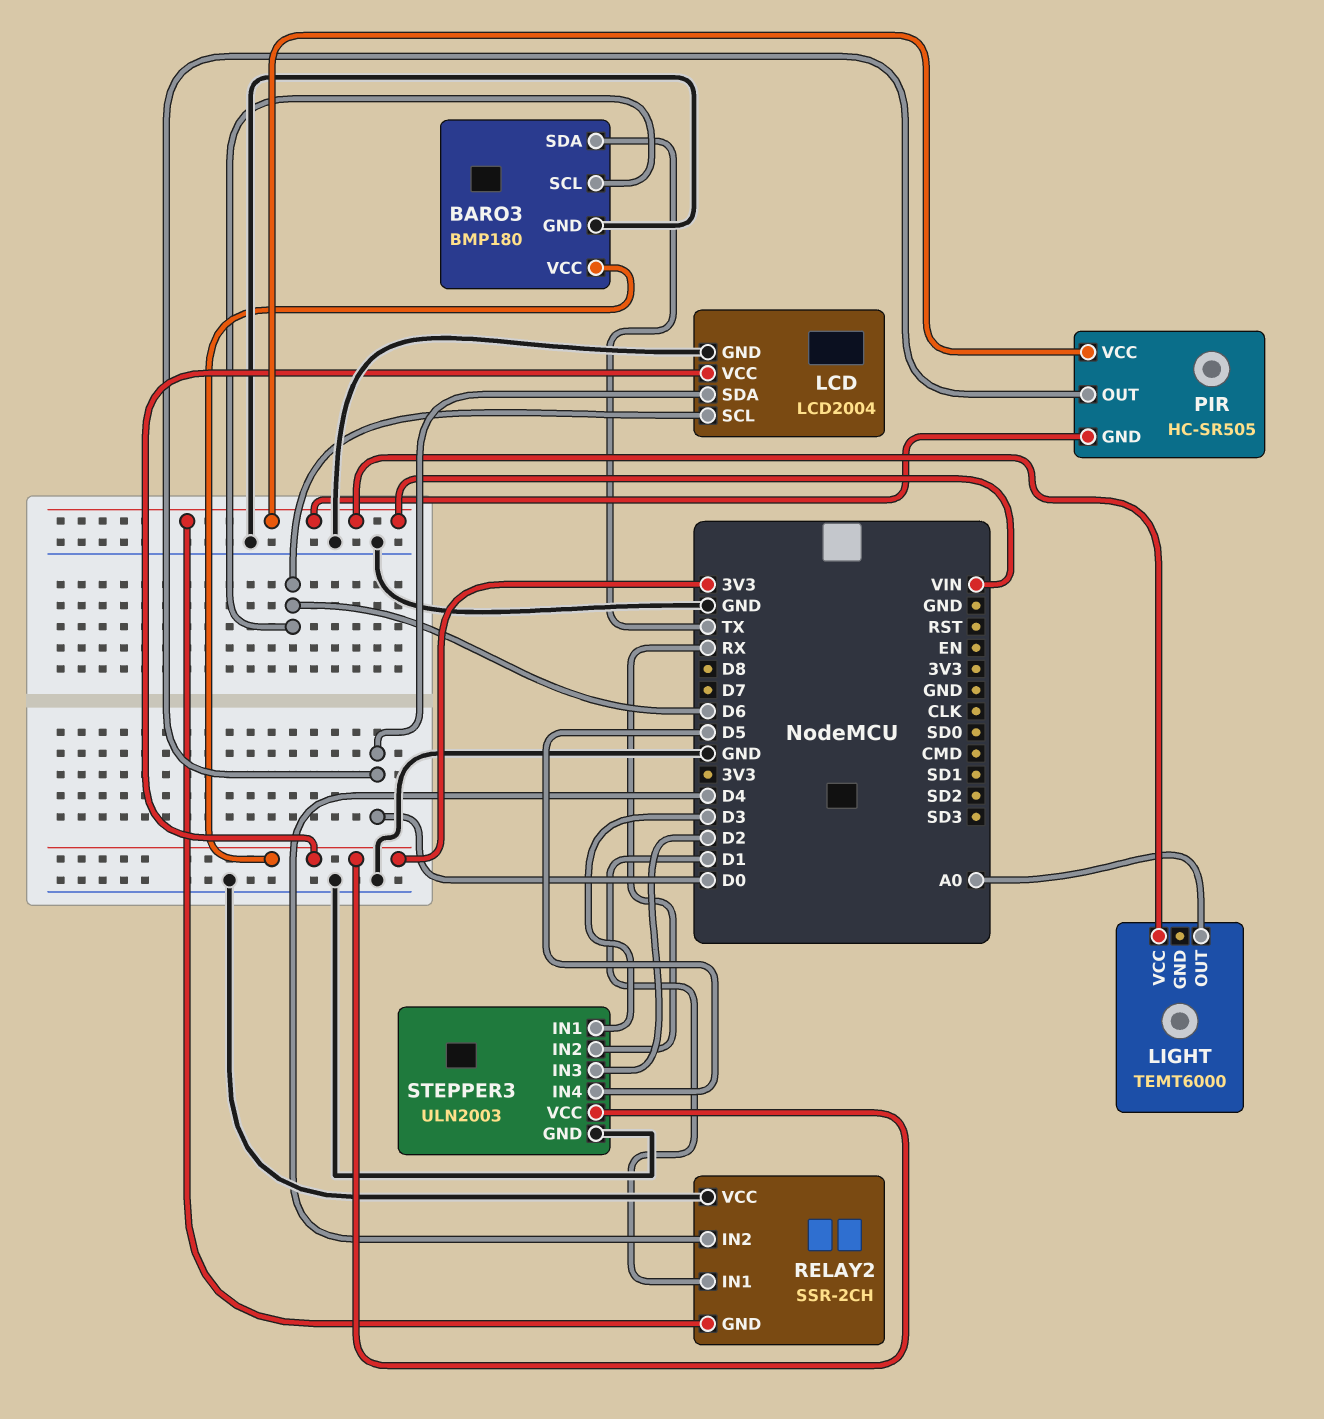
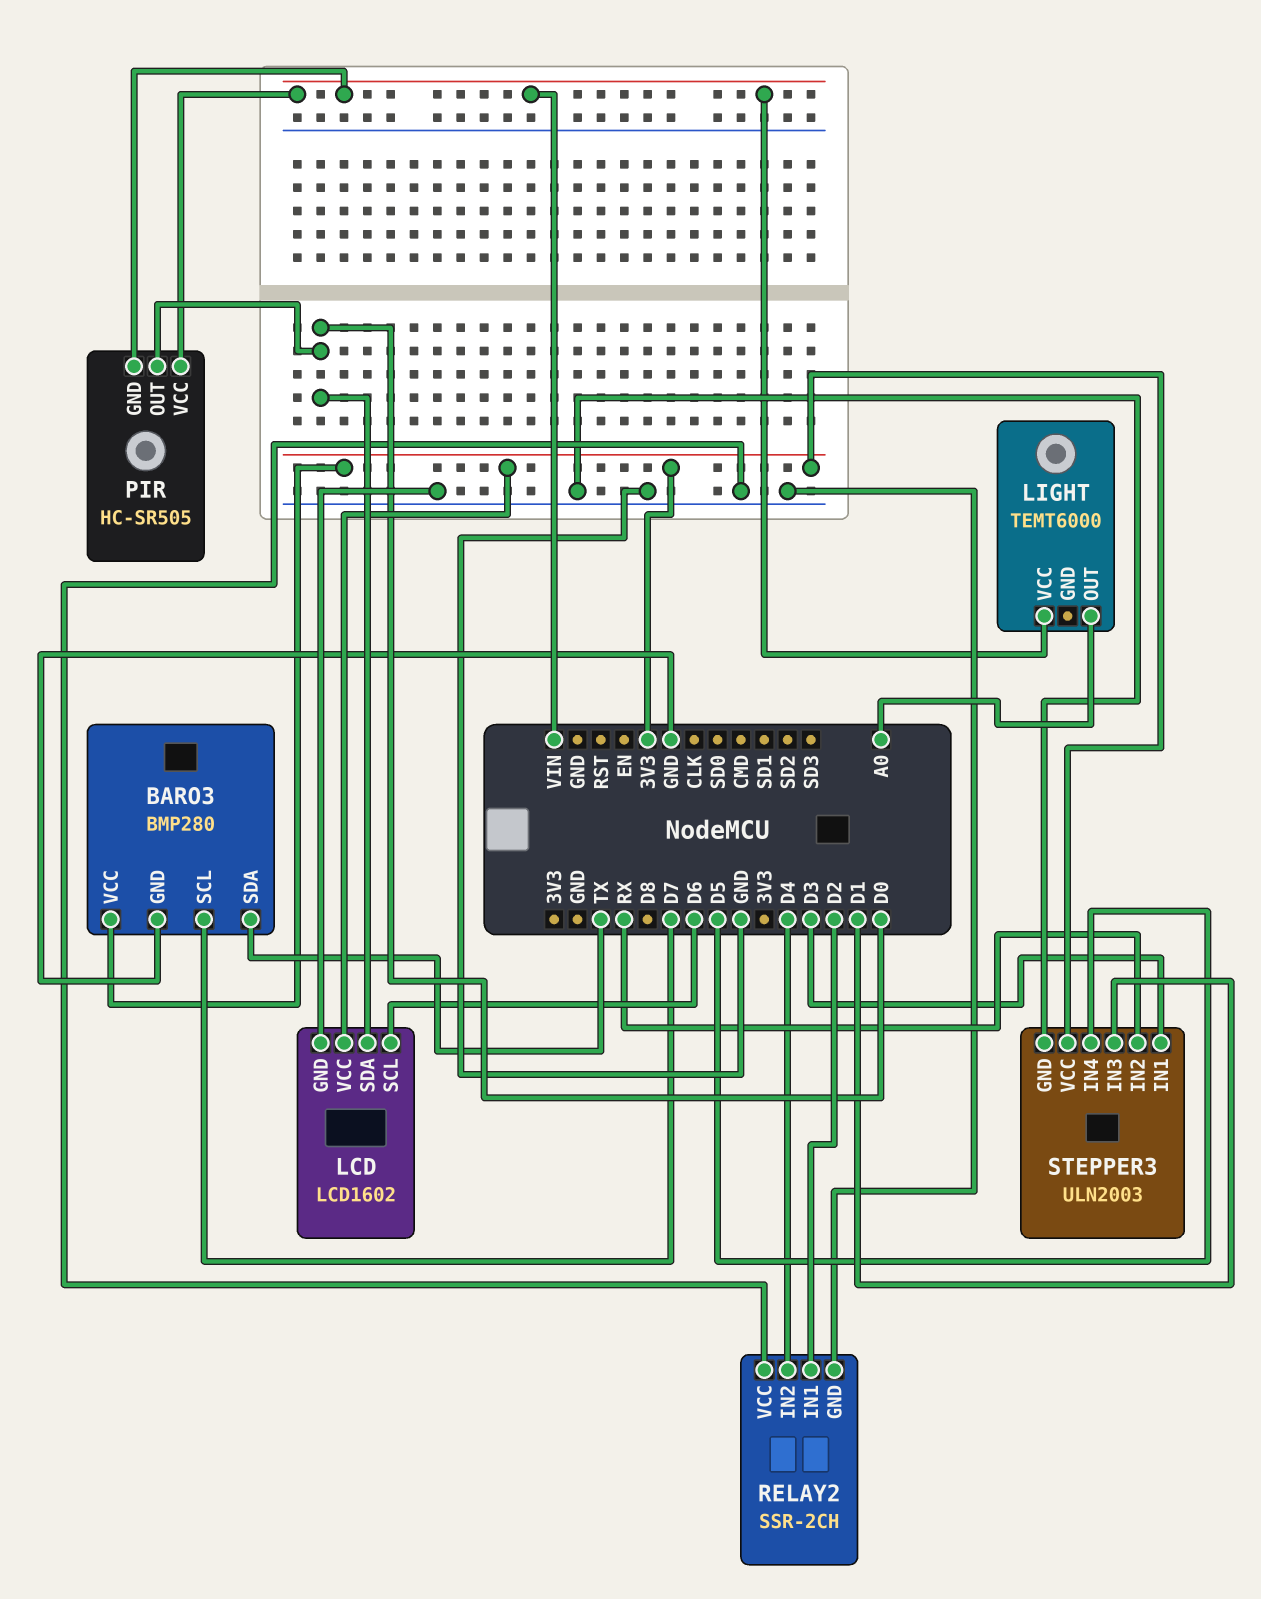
BARO3: BMP180 -> BMP280
BARO3 pin SCL: D6 -> D7
LCD: LCD2004 -> LCD1602
RELAY2 pin GND: VIN -> GND
RELAY2 pin IN1: D1 -> D2
STEPPER3 pin IN3: D2 -> D1

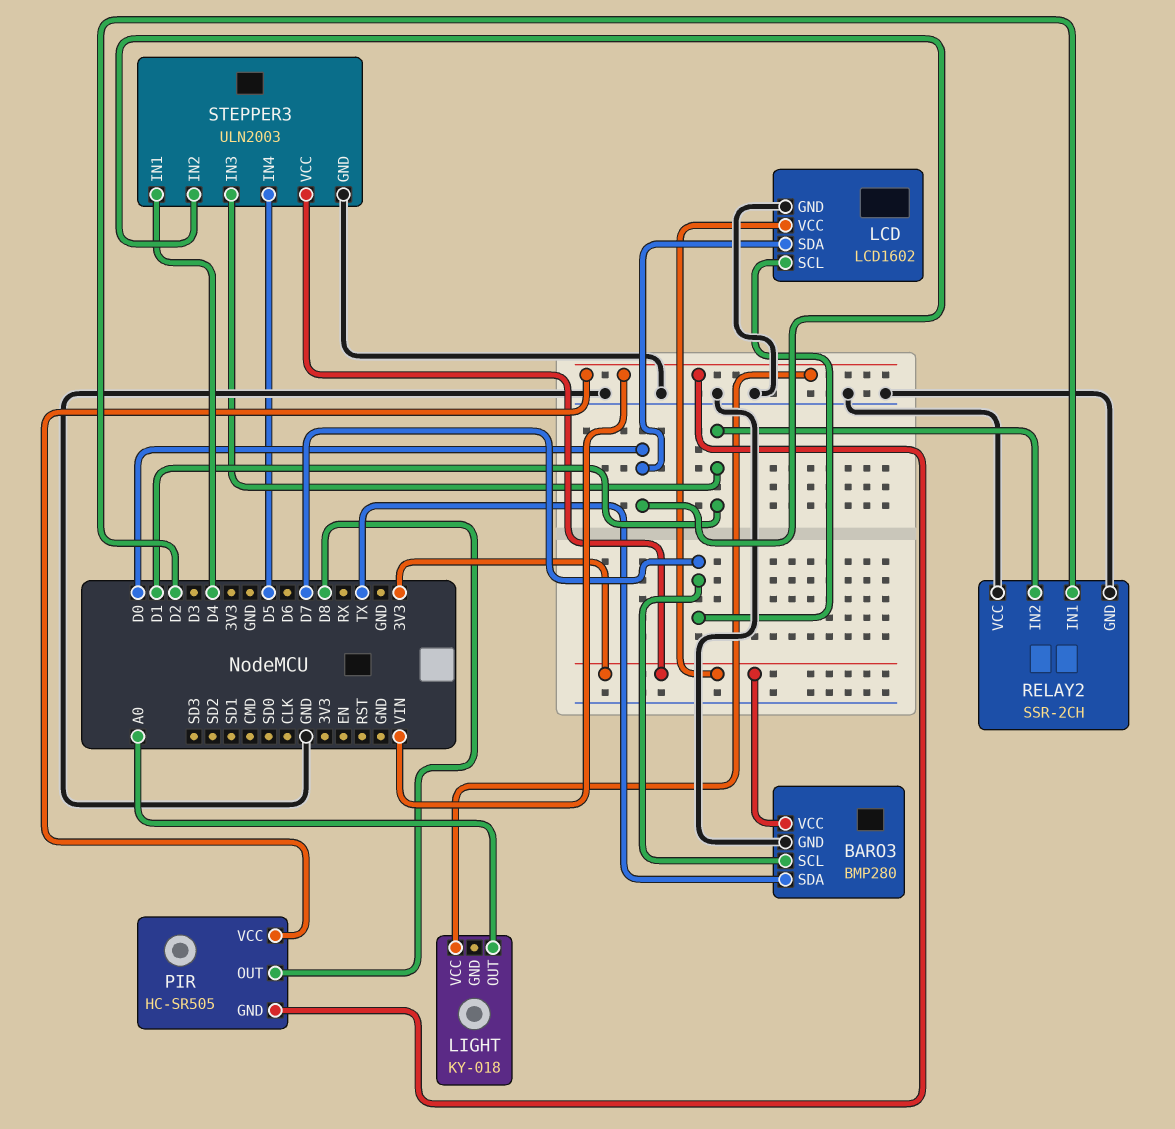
LCD pin SCL: D6 -> D7
LIGHT: TEMT6000 -> KY-018
PIR pin OUT: D0 -> D8
RELAY2 pin IN2: D4 -> D1
STEPPER3 pin IN1: D3 -> D4
STEPPER3 pin IN2: RX -> D0

